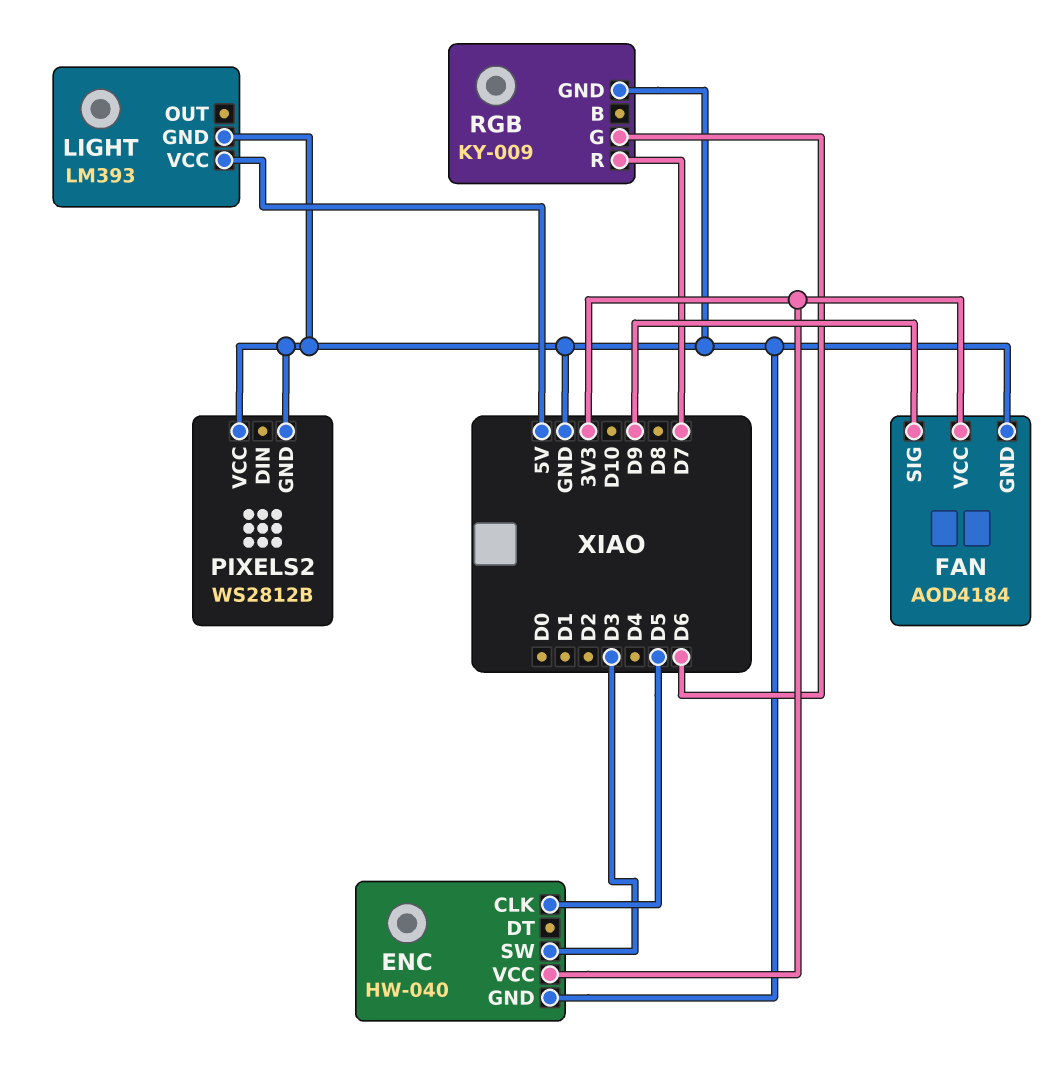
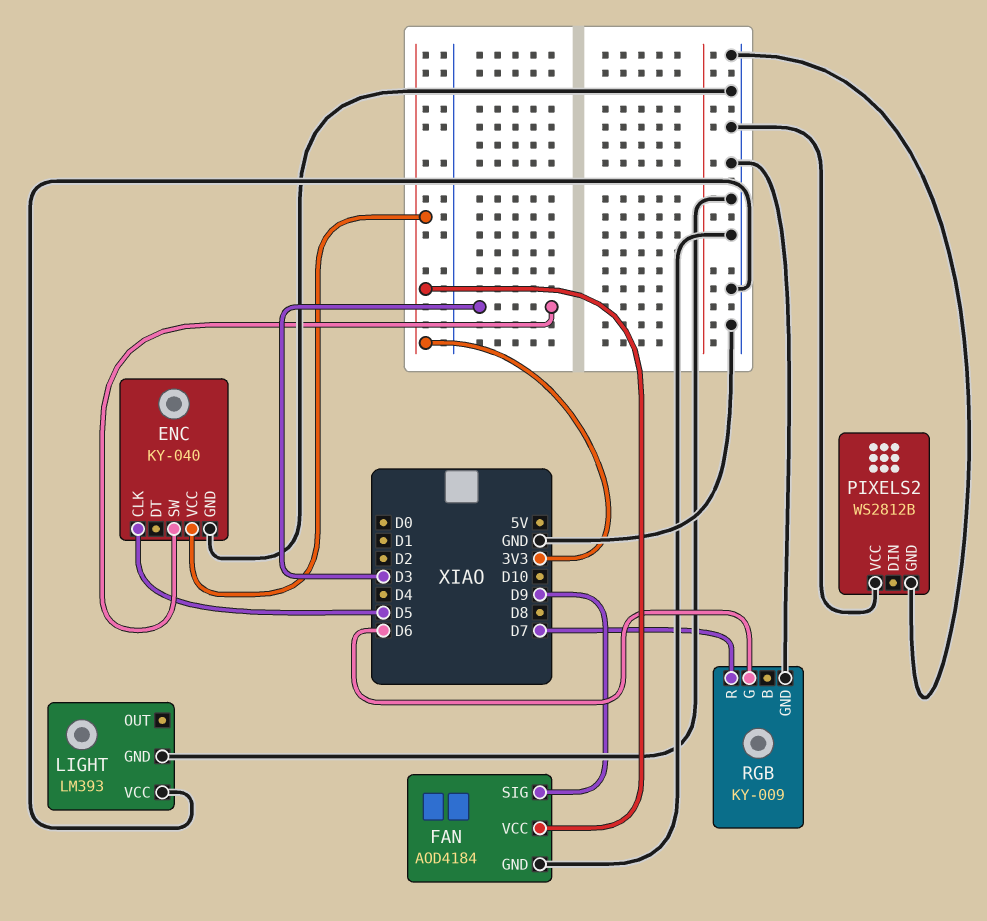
ENC: HW-040 -> KY-040
LIGHT pin VCC: 5V -> GND

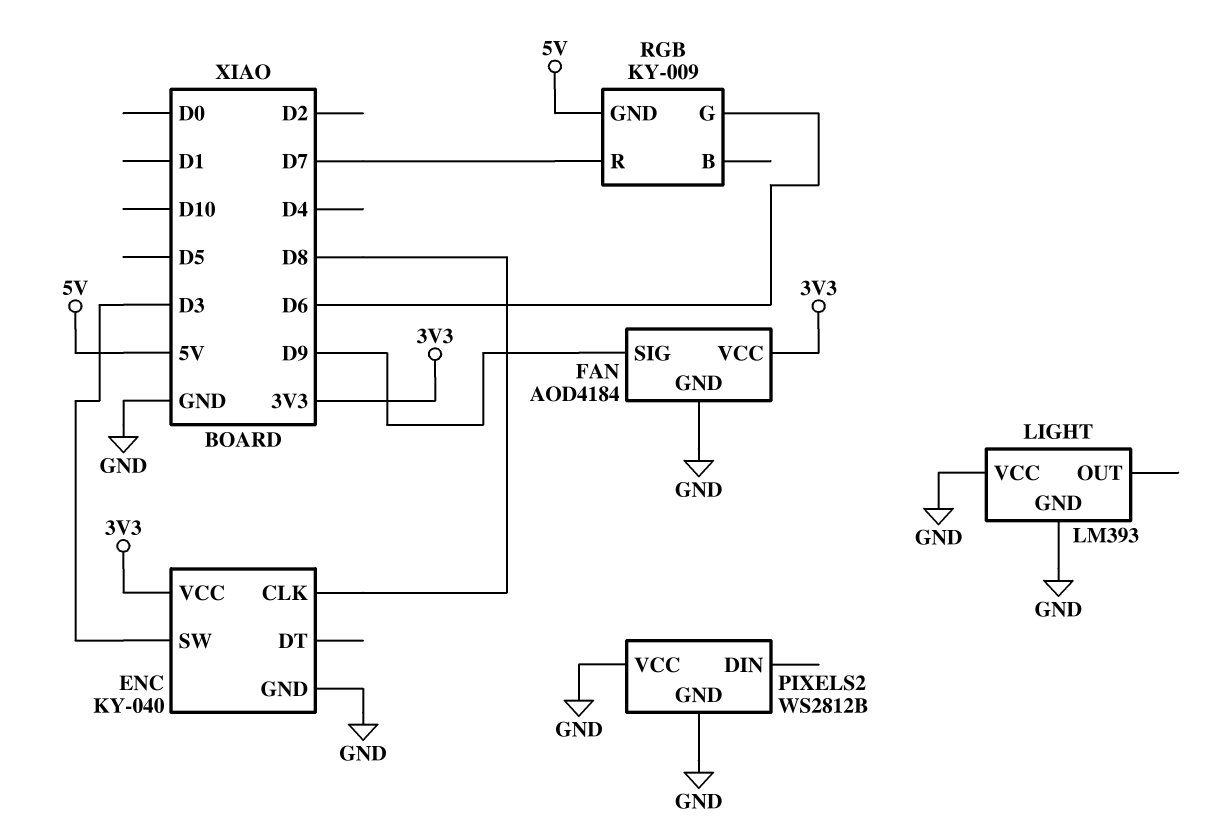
ENC pin CLK: D5 -> D8
RGB pin GND: GND -> 5V

